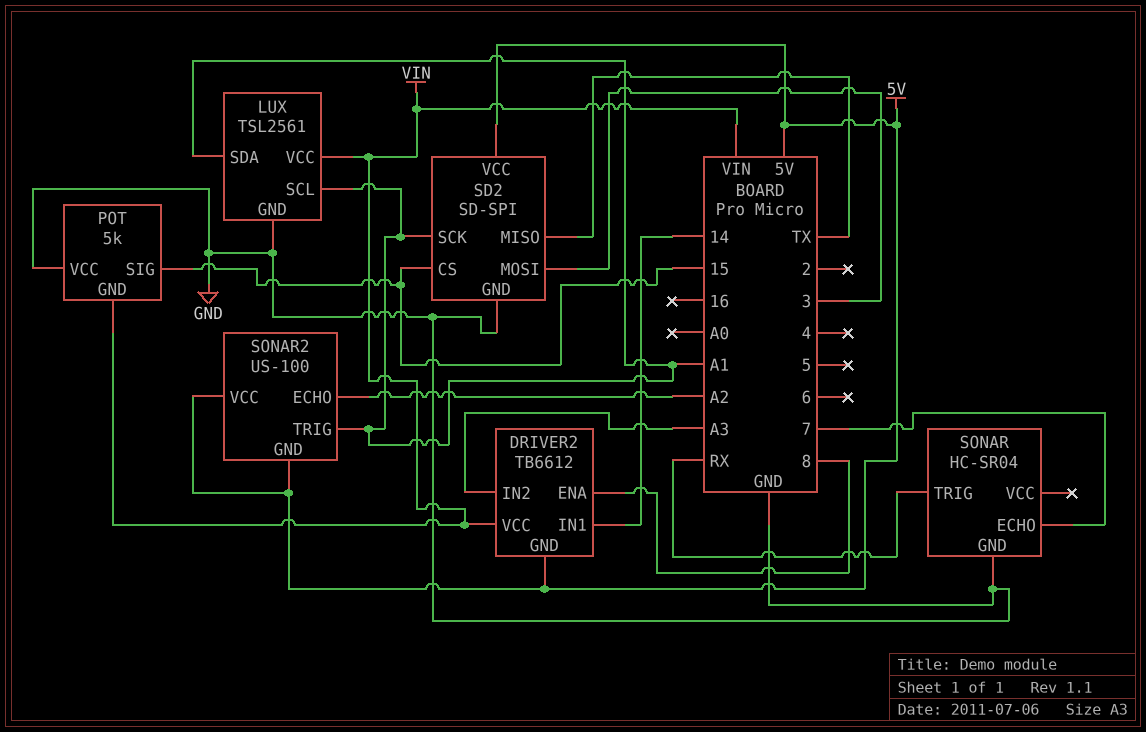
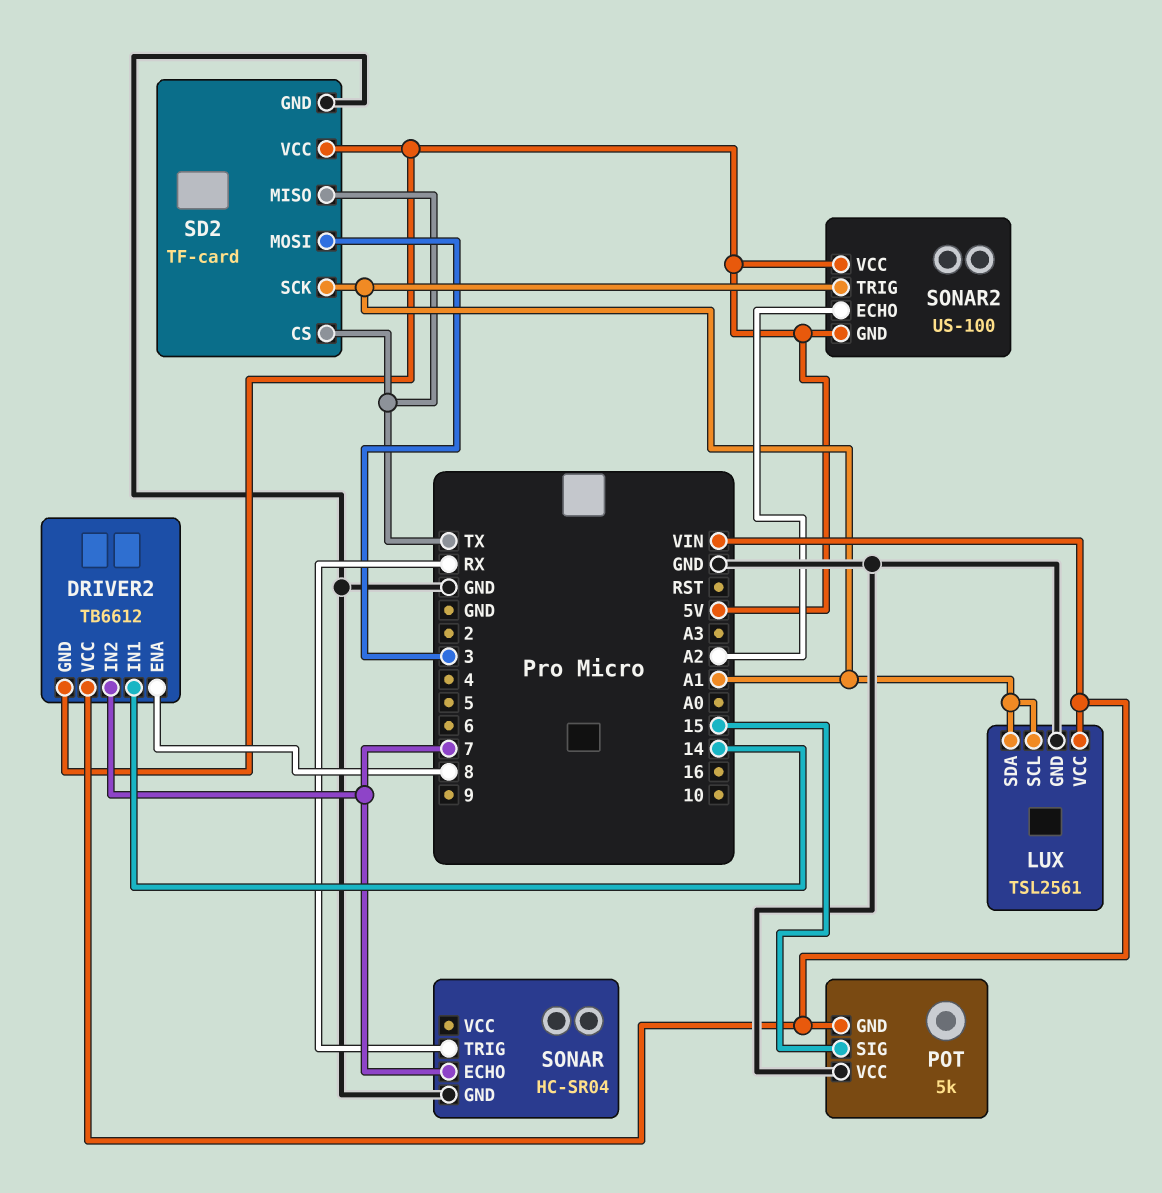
DRIVER2 pin IN2: A3 -> 7
SD2: SD-SPI -> TF-card
SD2 pin CS: 15 -> TX

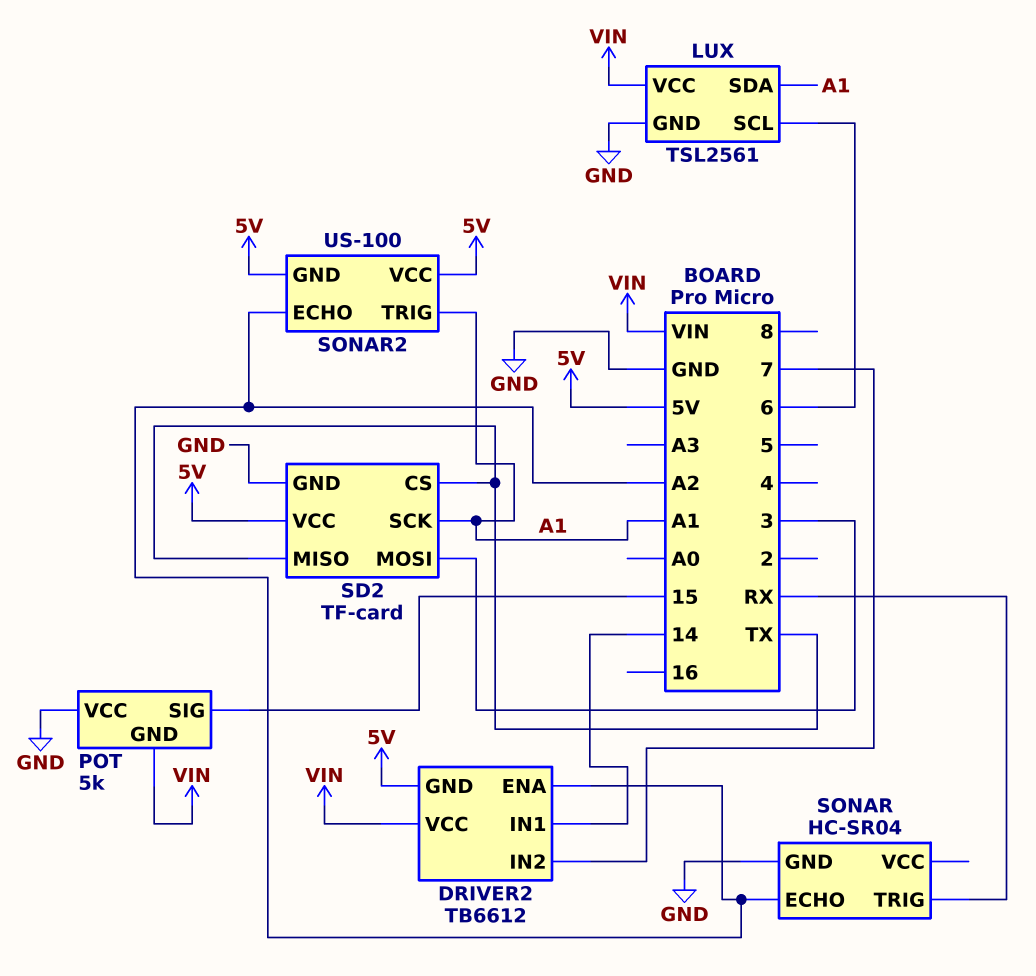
DRIVER2 pin ENA: 8 -> A2
LUX pin SCL: A1 -> 6
SONAR pin ECHO: 7 -> A2

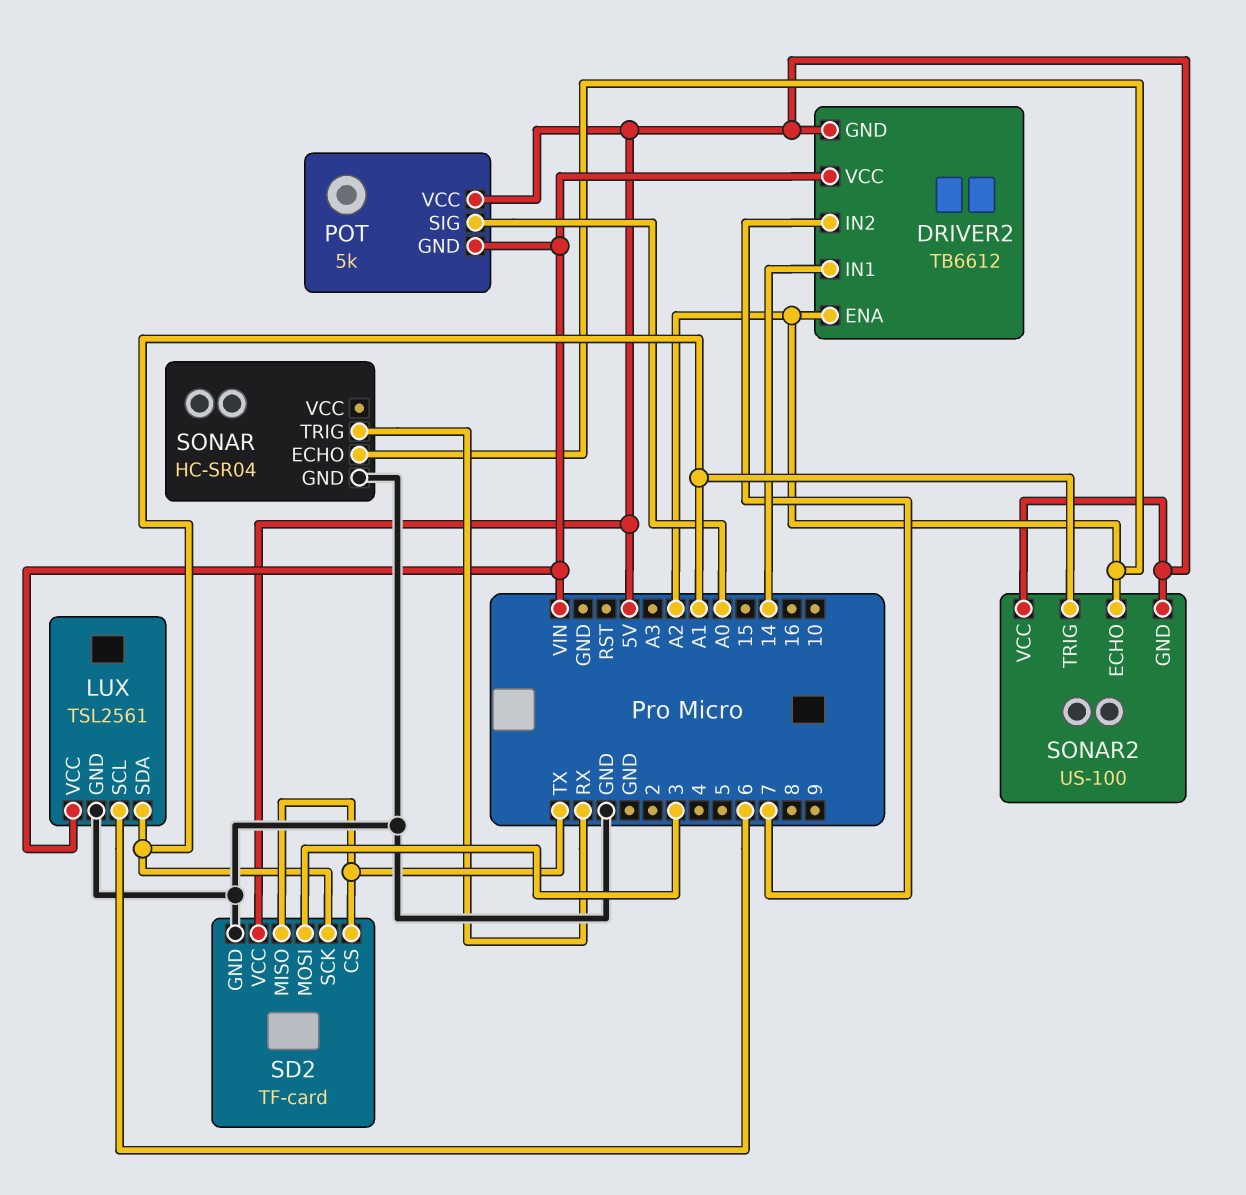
POT pin SIG: 15 -> A0
POT pin VCC: GND -> 5V

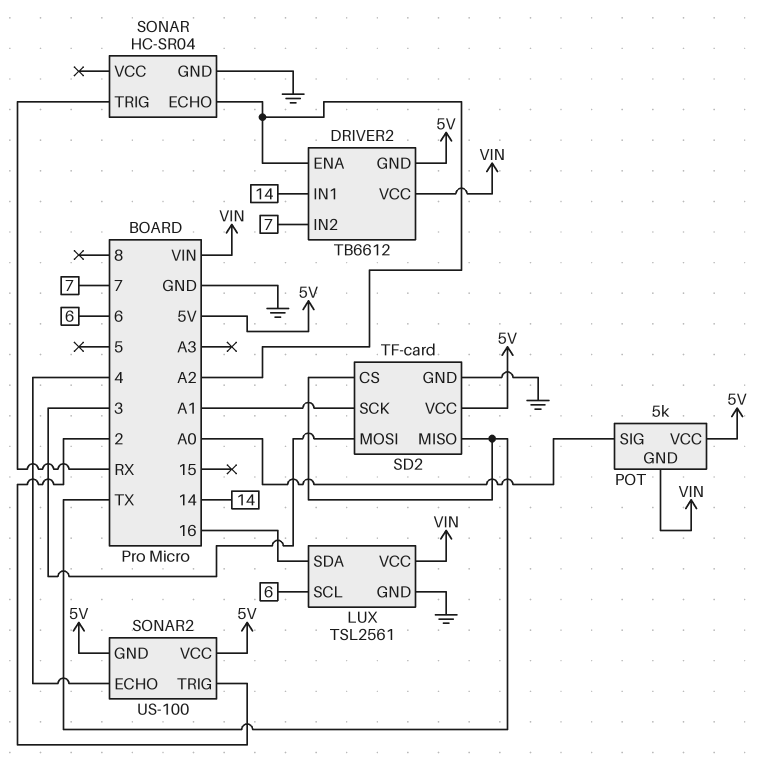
LUX pin SDA: A1 -> 16
SONAR2 pin ECHO: A2 -> 4
SONAR2 pin TRIG: A1 -> 2

